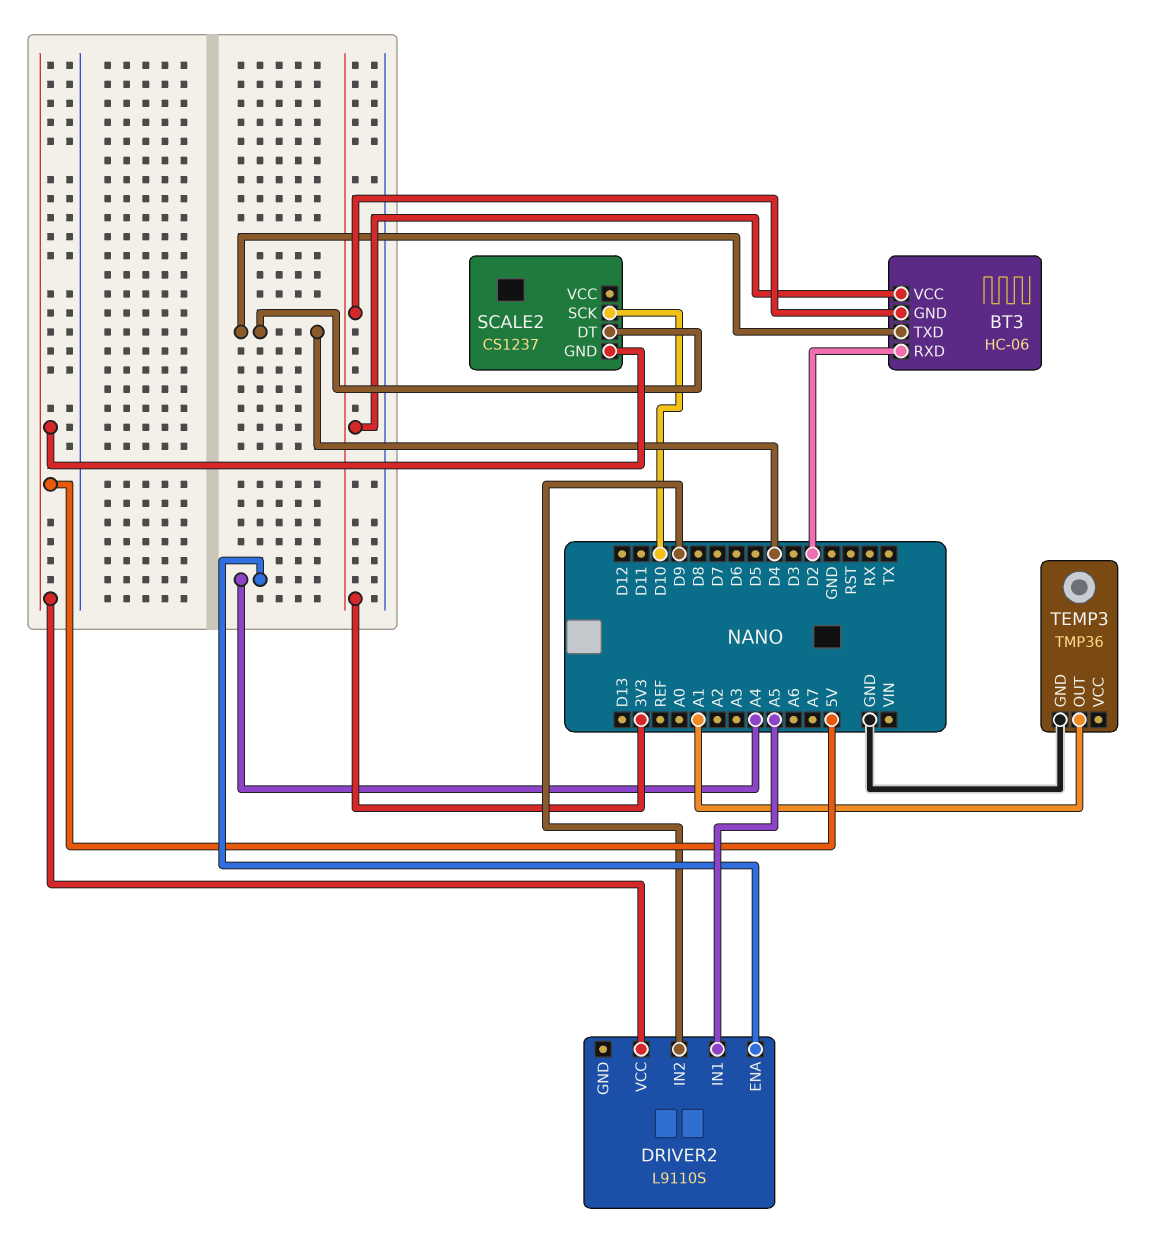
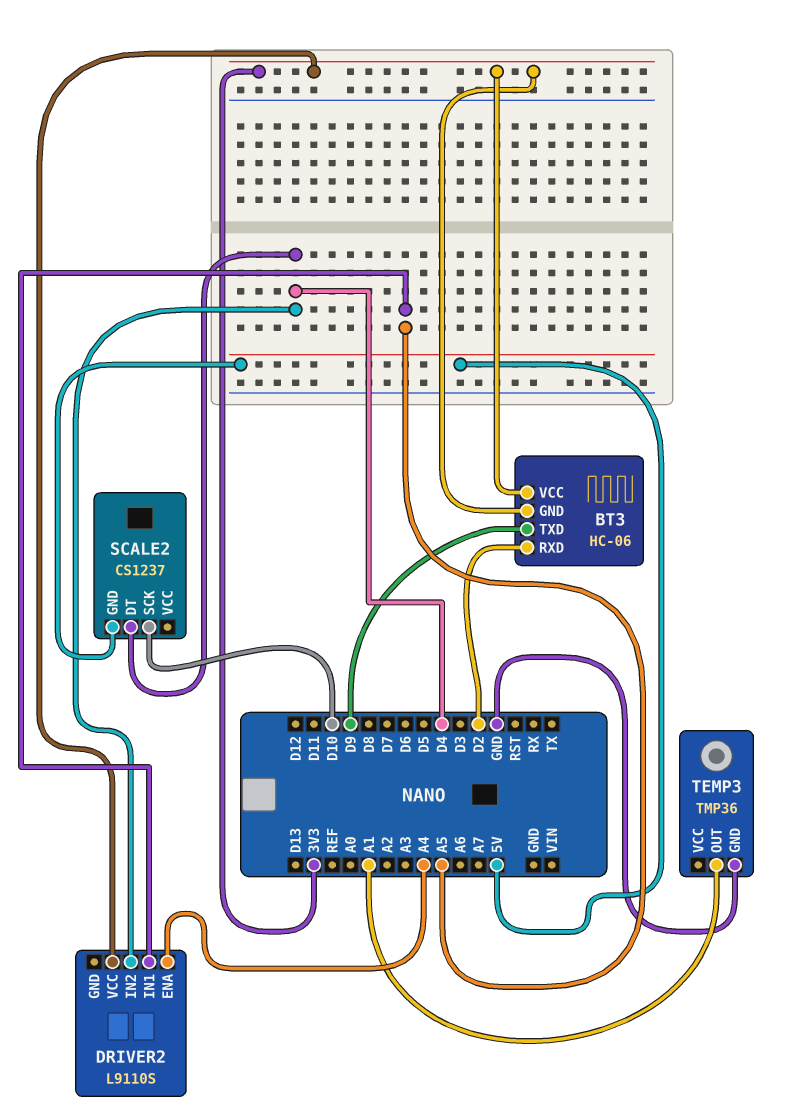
BT3 pin TXD: D4 -> D9
DRIVER2 pin IN2: D9 -> D4
DRIVER2 pin VCC: 5V -> 3V3

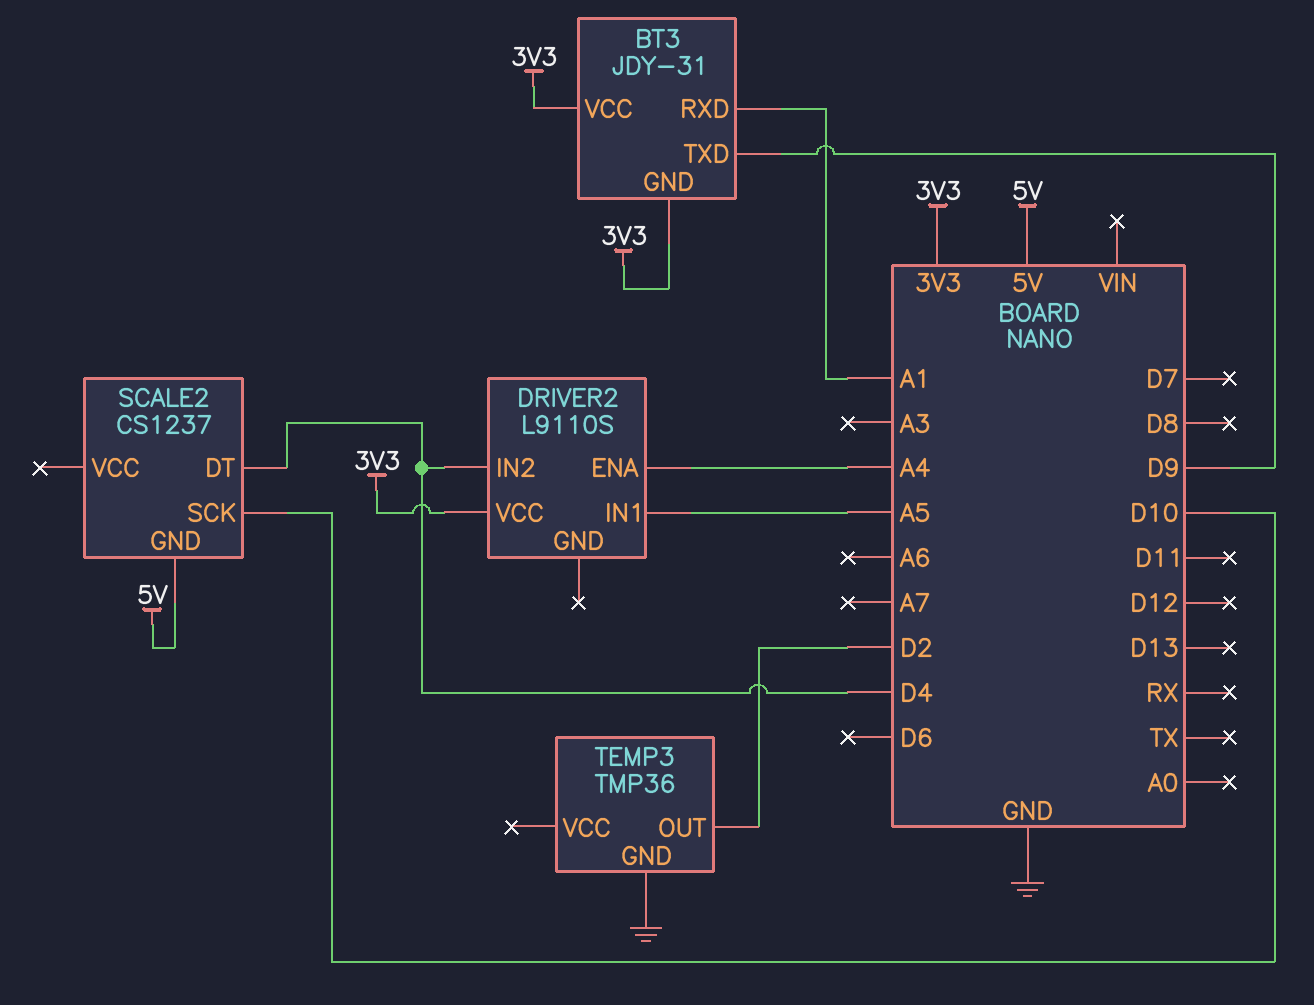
BT3: HC-06 -> JDY-31
BT3 pin RXD: D2 -> A1
TEMP3 pin OUT: A1 -> D2

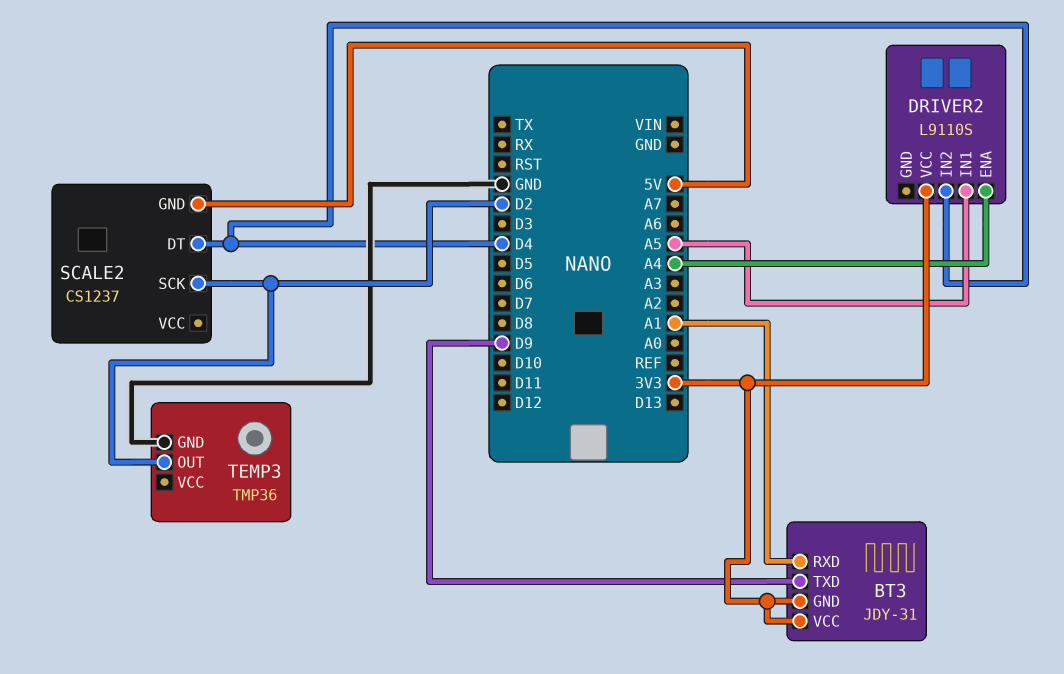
SCALE2 pin SCK: D10 -> D2

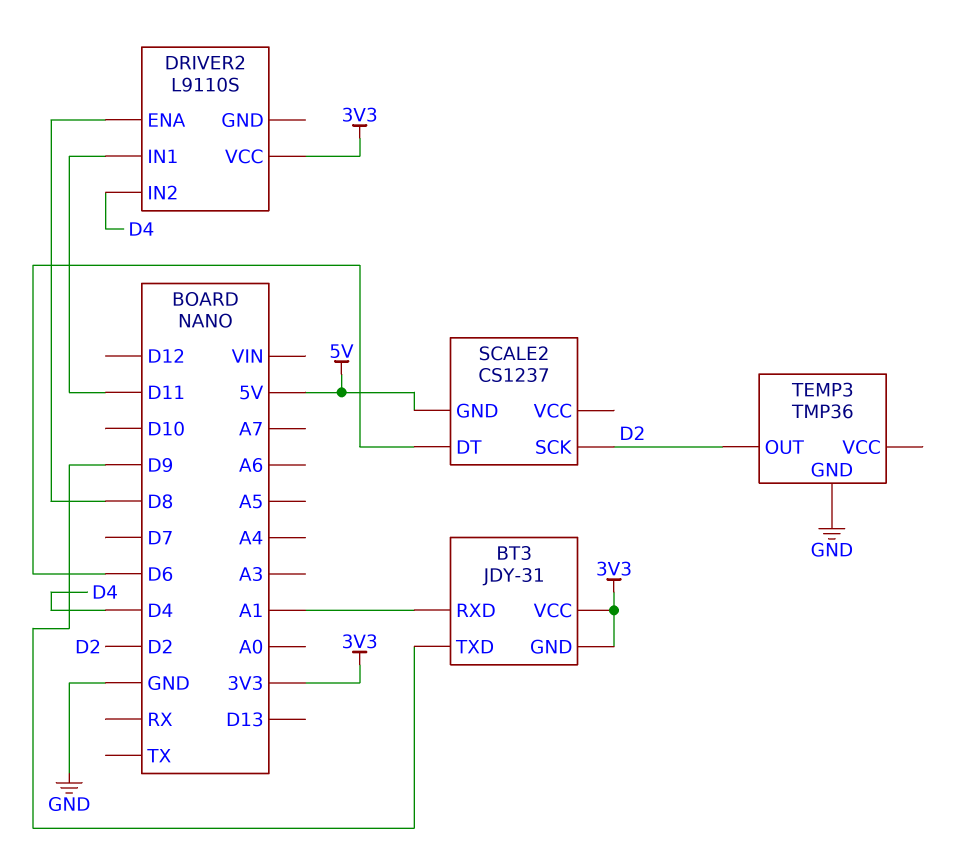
DRIVER2 pin ENA: A4 -> D8
DRIVER2 pin IN1: A5 -> D11
SCALE2 pin DT: D4 -> D6

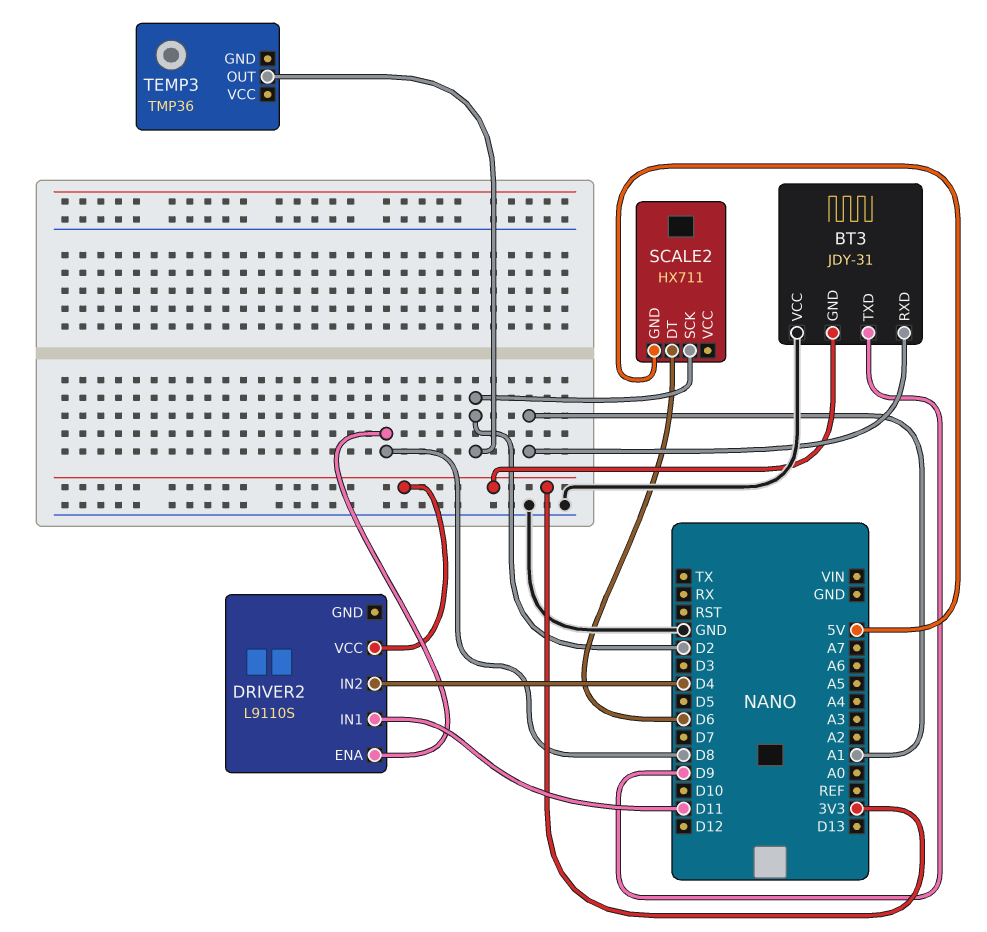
BT3 pin VCC: 3V3 -> GND
SCALE2: CS1237 -> HX711
TEMP3 pin GND: GND -> none

